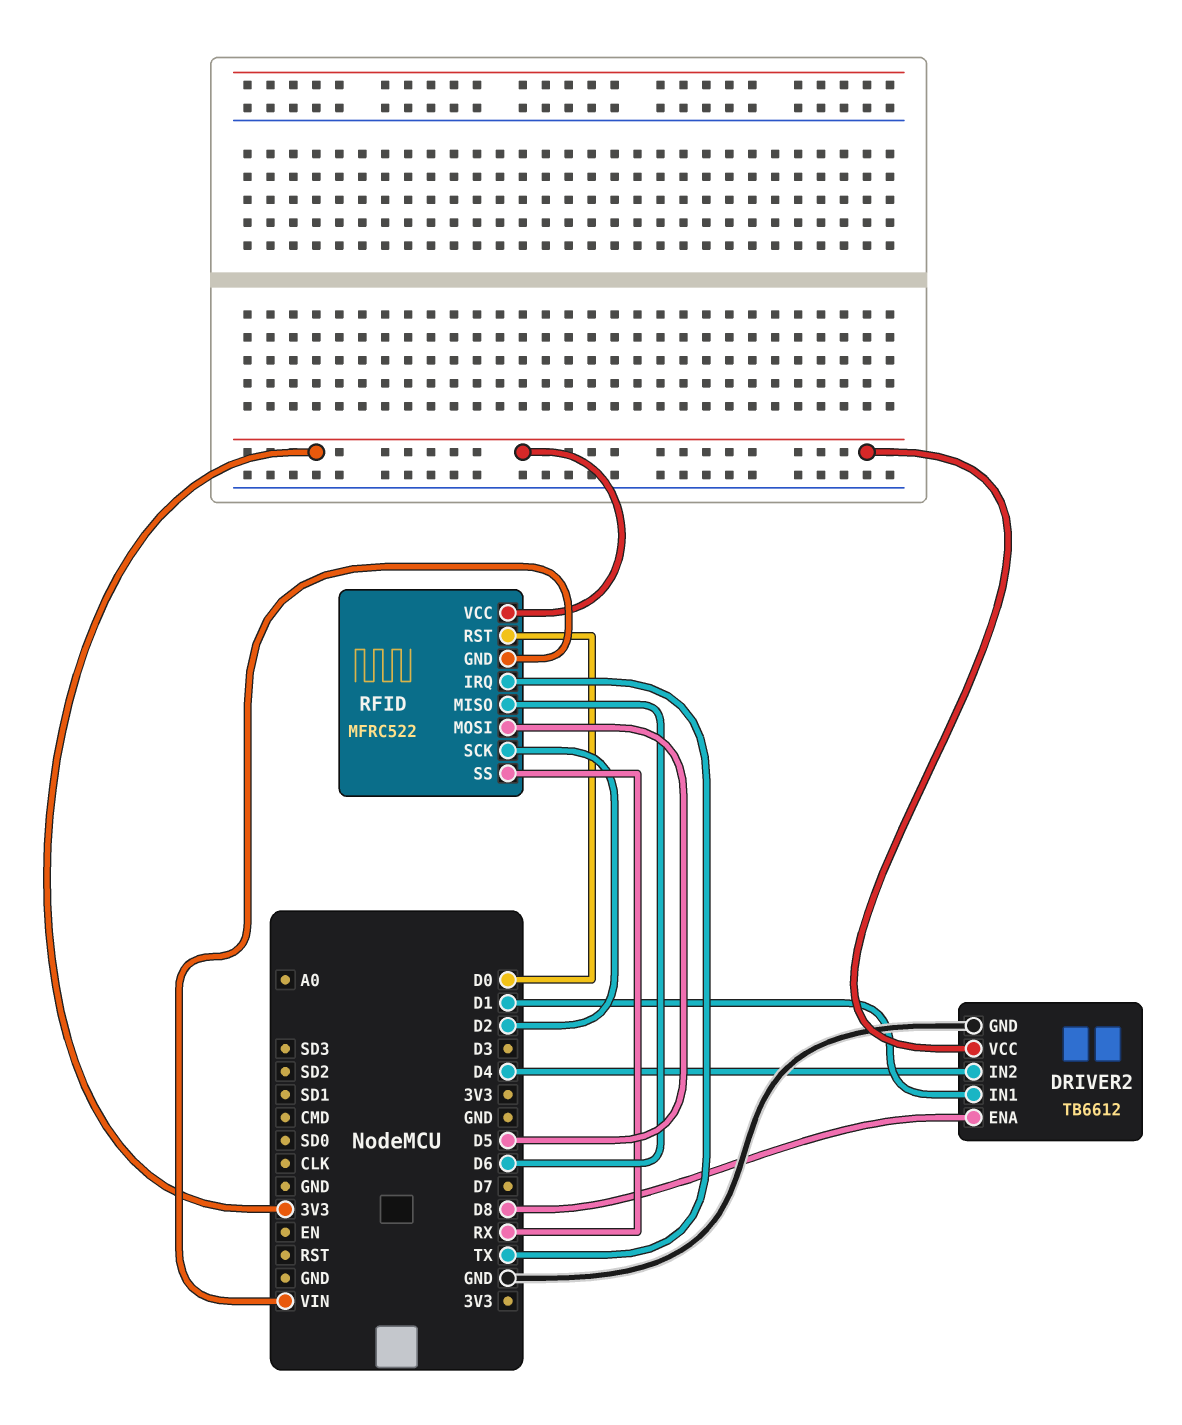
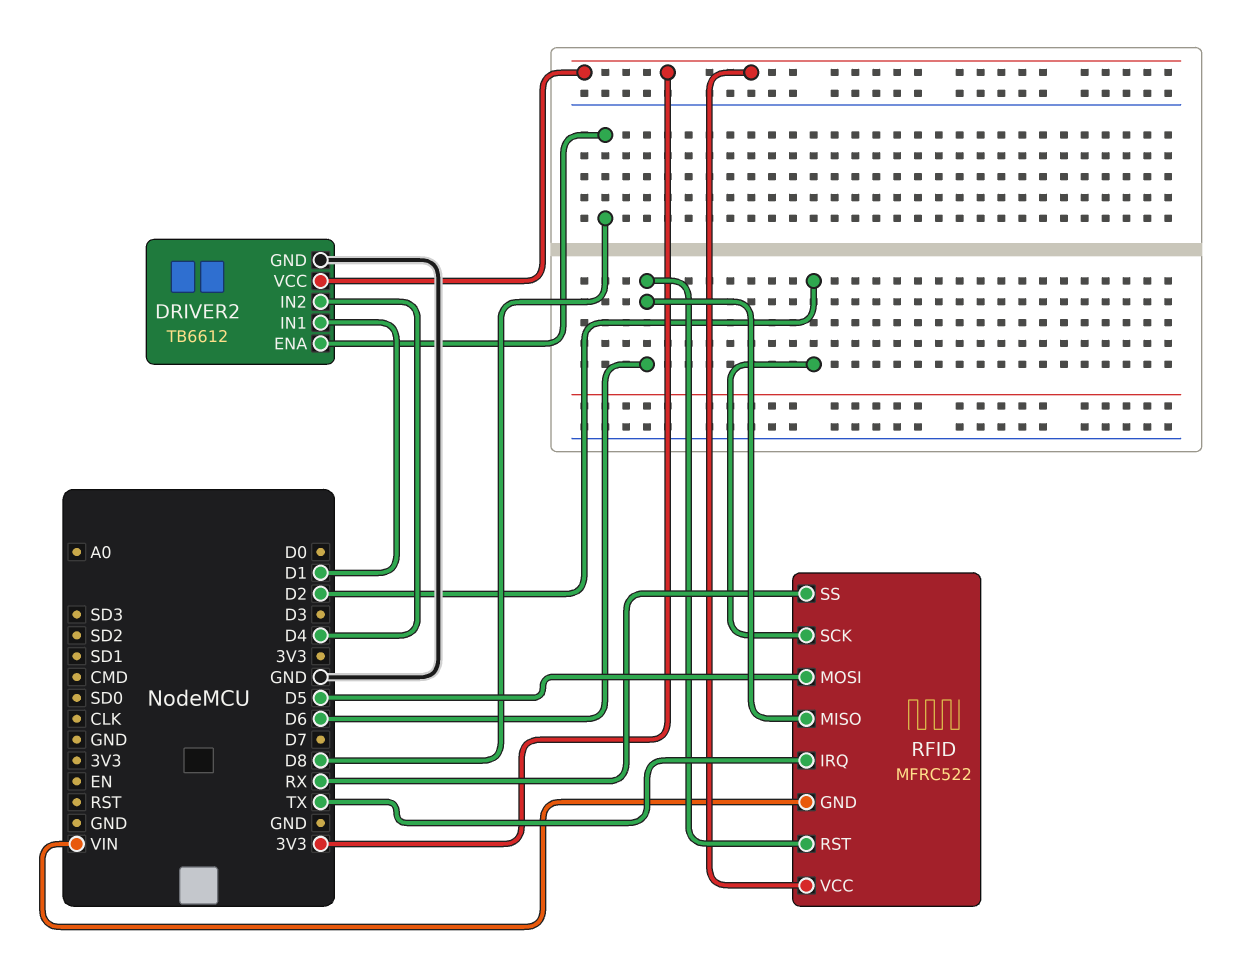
RFID pin RST: D0 -> D6

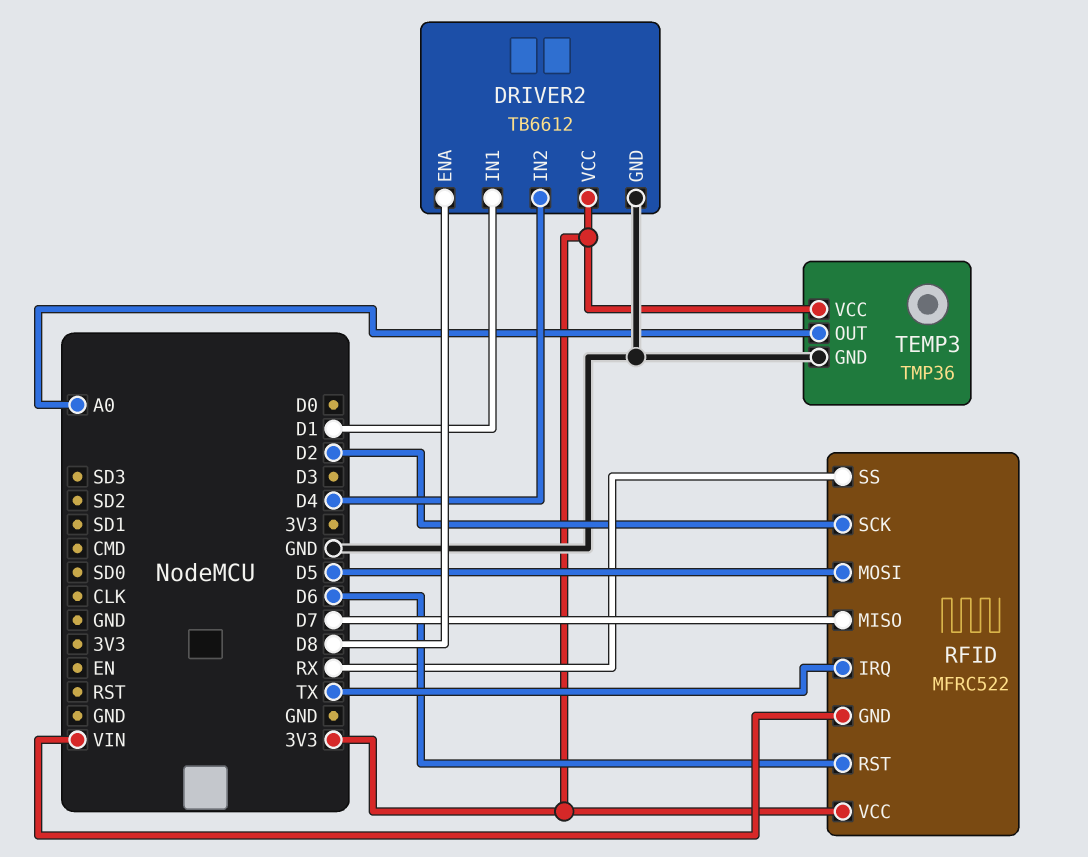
RFID pin MISO: D6 -> D7
TEMP3: none -> TMP36
TEMP3 pin GND: none -> GND
TEMP3 pin OUT: none -> A0
TEMP3 pin VCC: none -> 3V3

